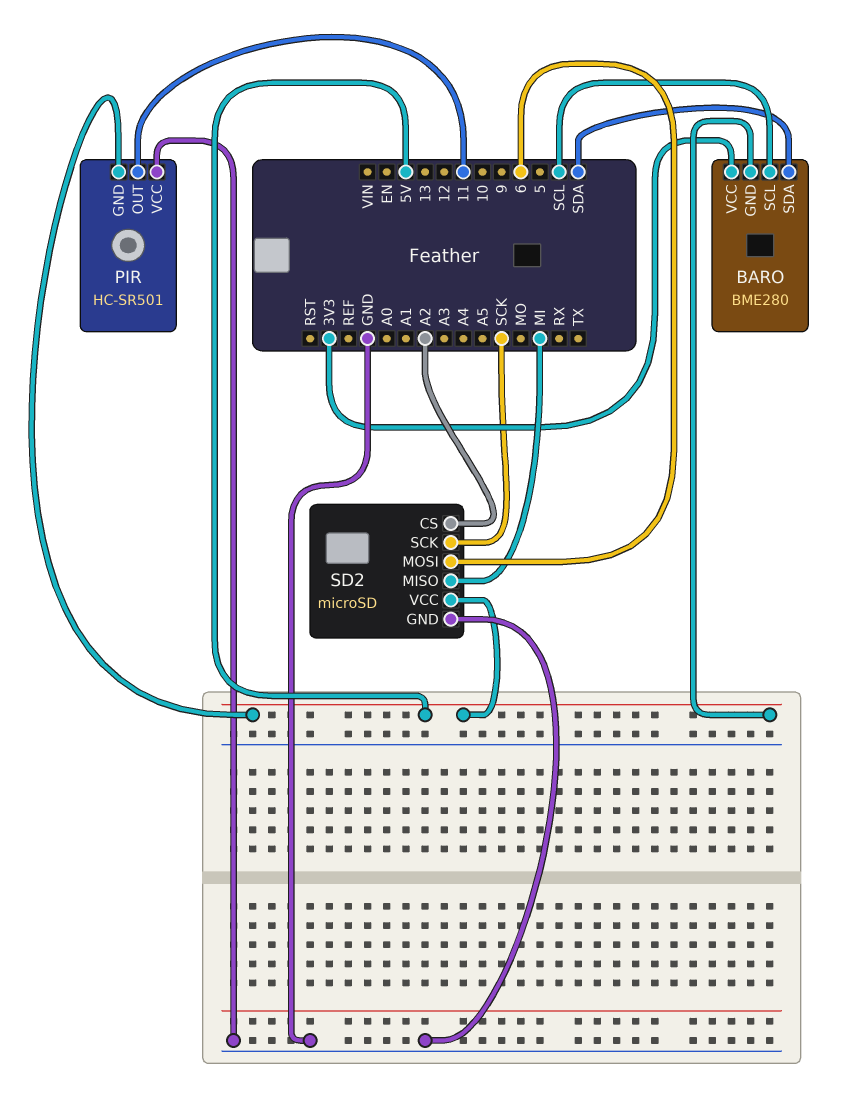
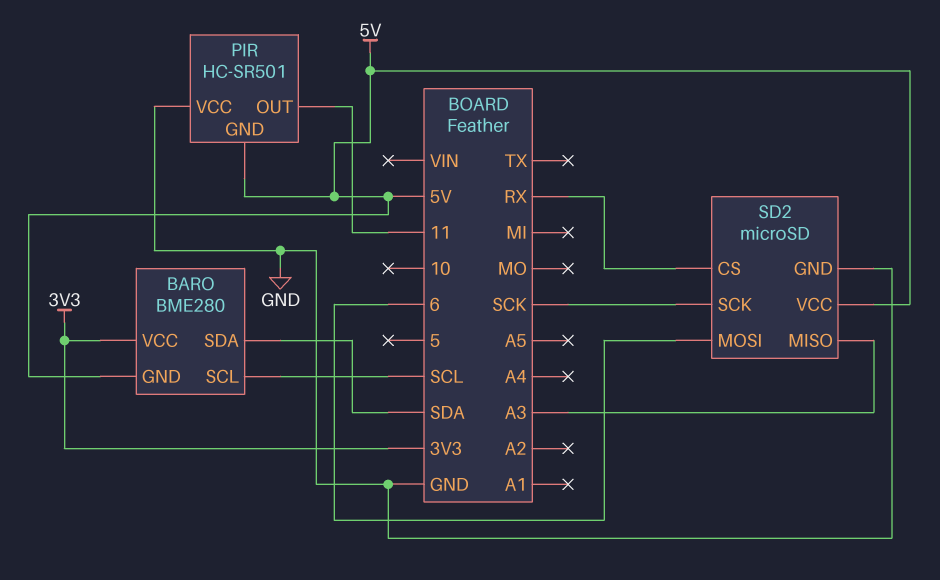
SD2 pin CS: A2 -> RX
SD2 pin MISO: MI -> A3

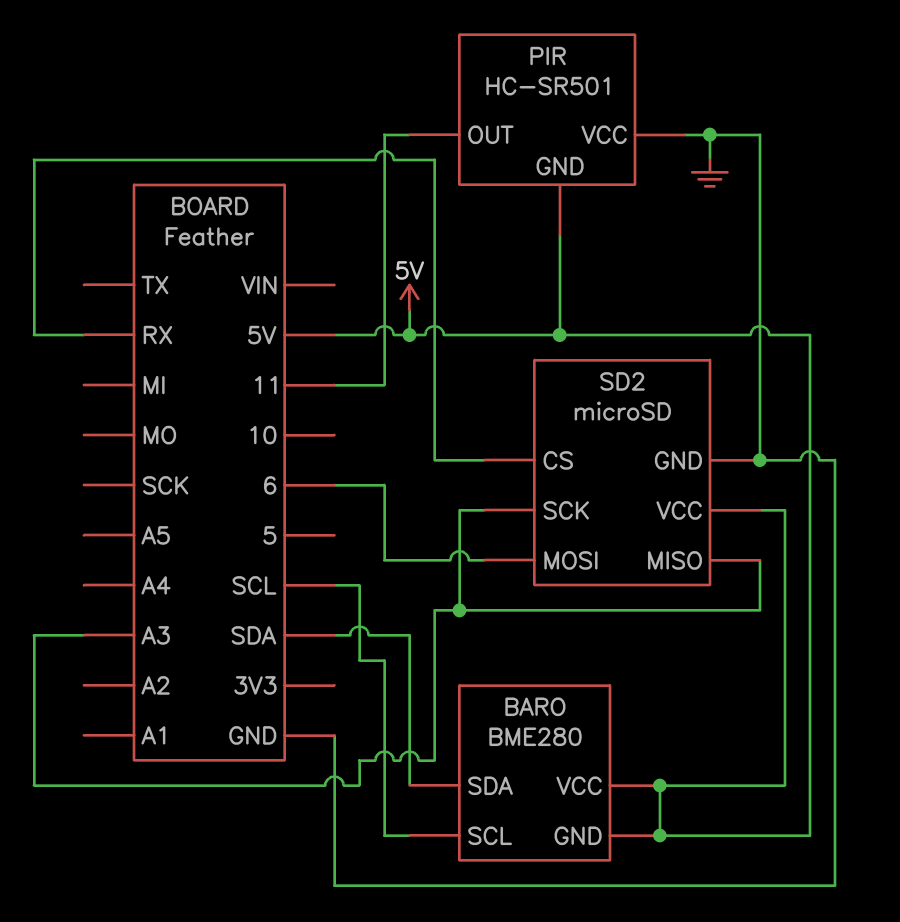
BARO pin VCC: 3V3 -> 5V
SD2 pin SCK: SCK -> A3

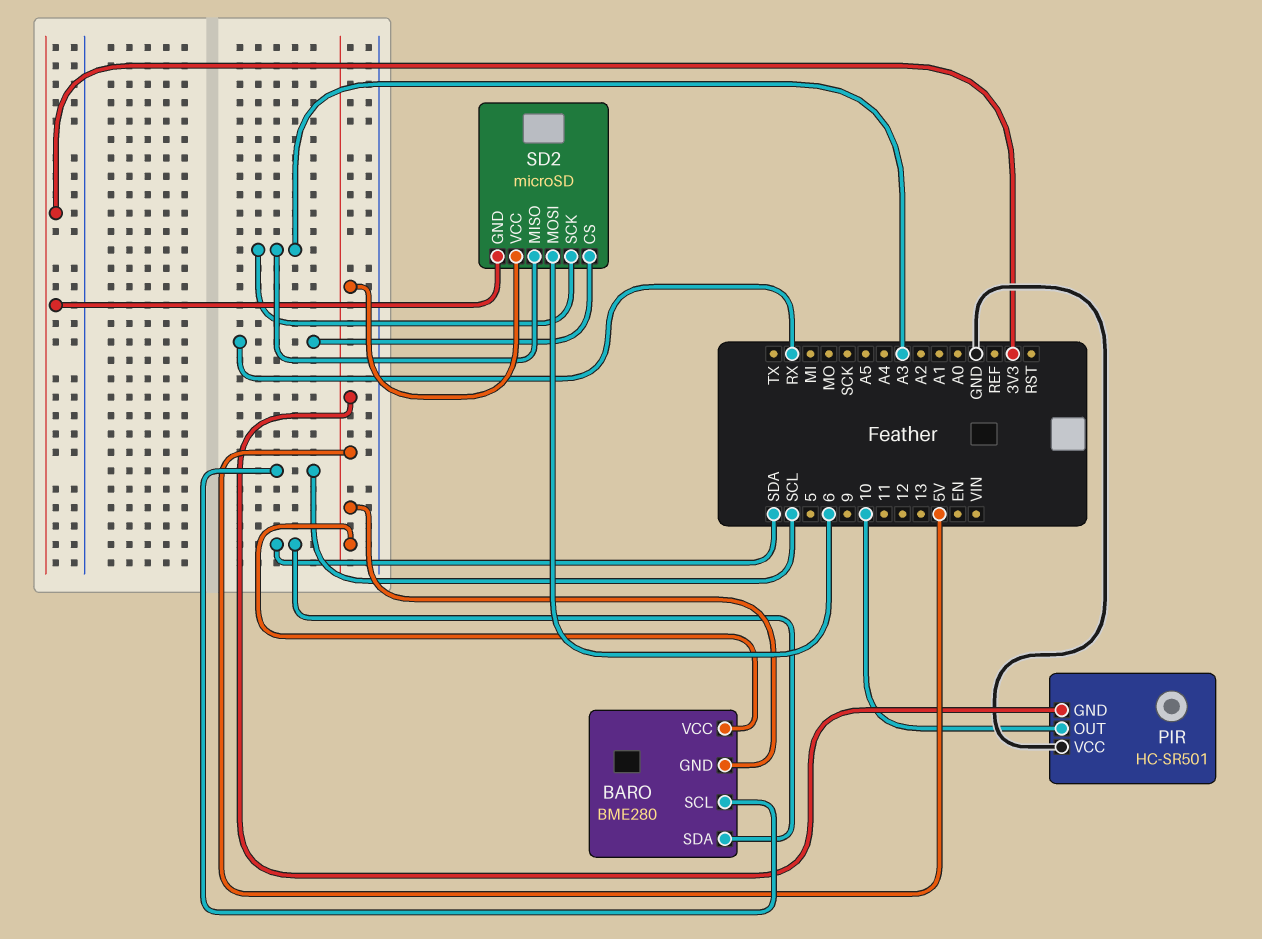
PIR pin OUT: 11 -> 10
SD2 pin GND: GND -> 3V3

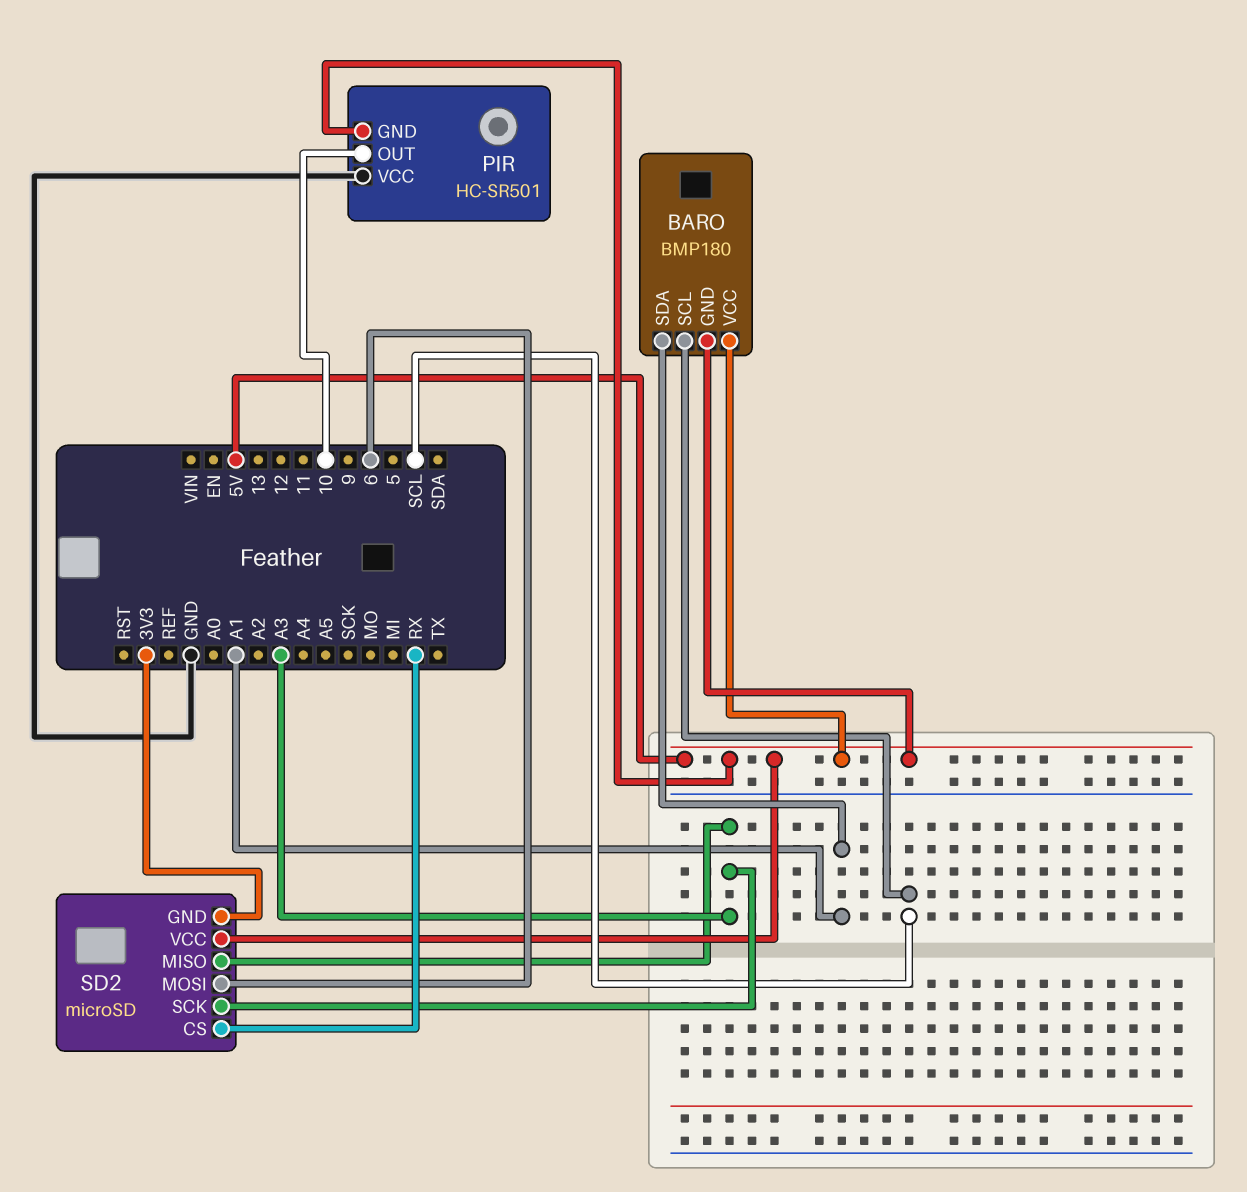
BARO: BME280 -> BMP180
BARO pin SDA: SDA -> A1

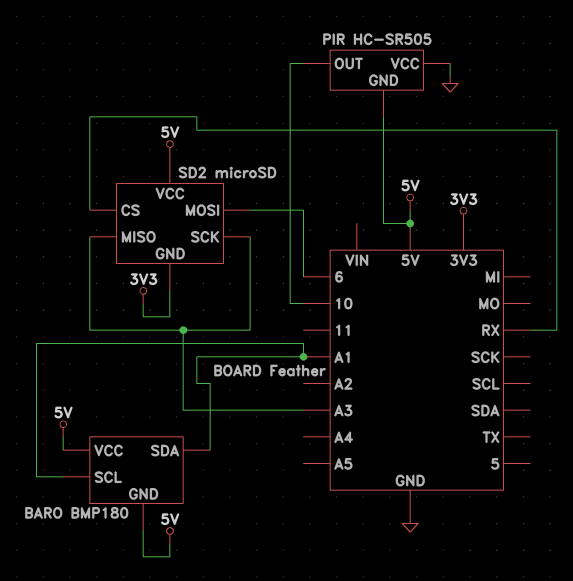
BARO pin SCL: SCL -> A1
PIR: HC-SR501 -> HC-SR505

